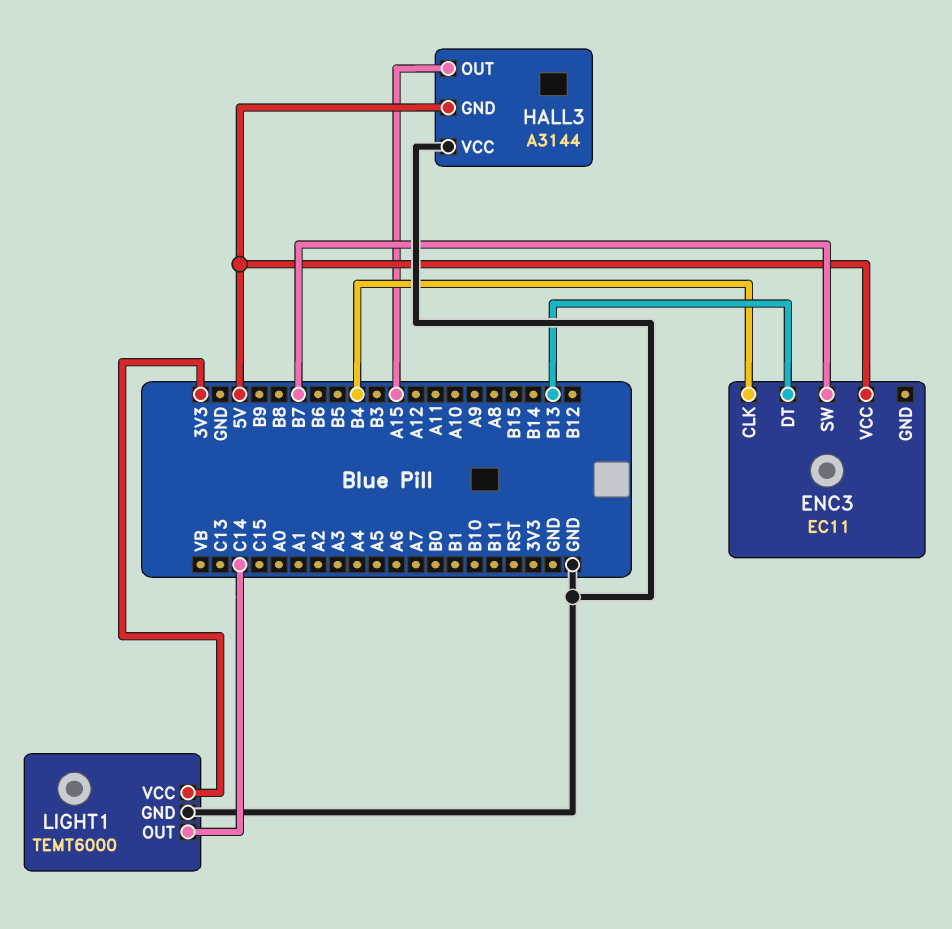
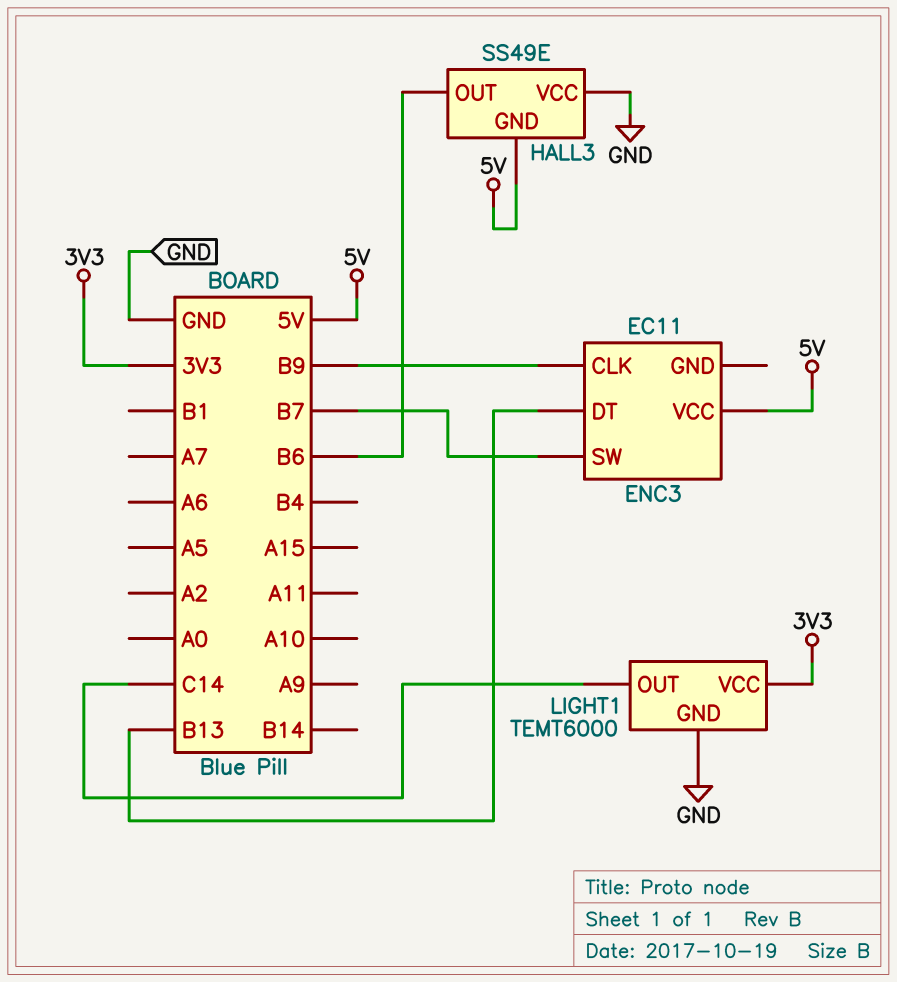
ENC3 pin CLK: B4 -> B9
HALL3: A3144 -> SS49E
HALL3 pin OUT: A15 -> B6

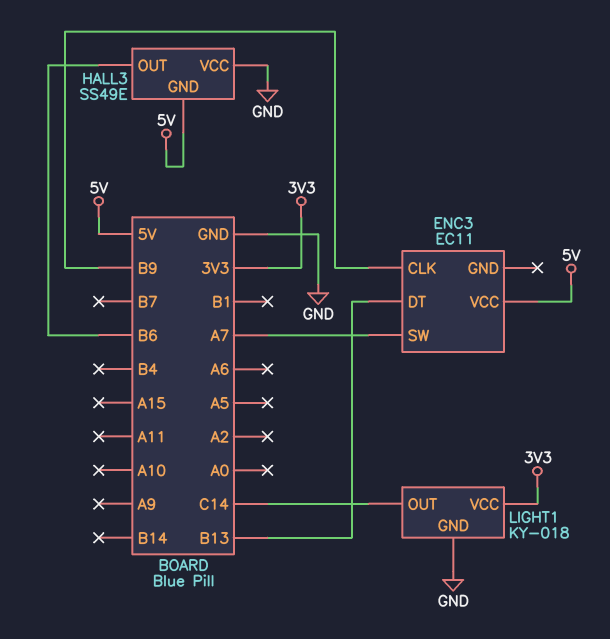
ENC3 pin SW: B7 -> A7
LIGHT1: TEMT6000 -> KY-018

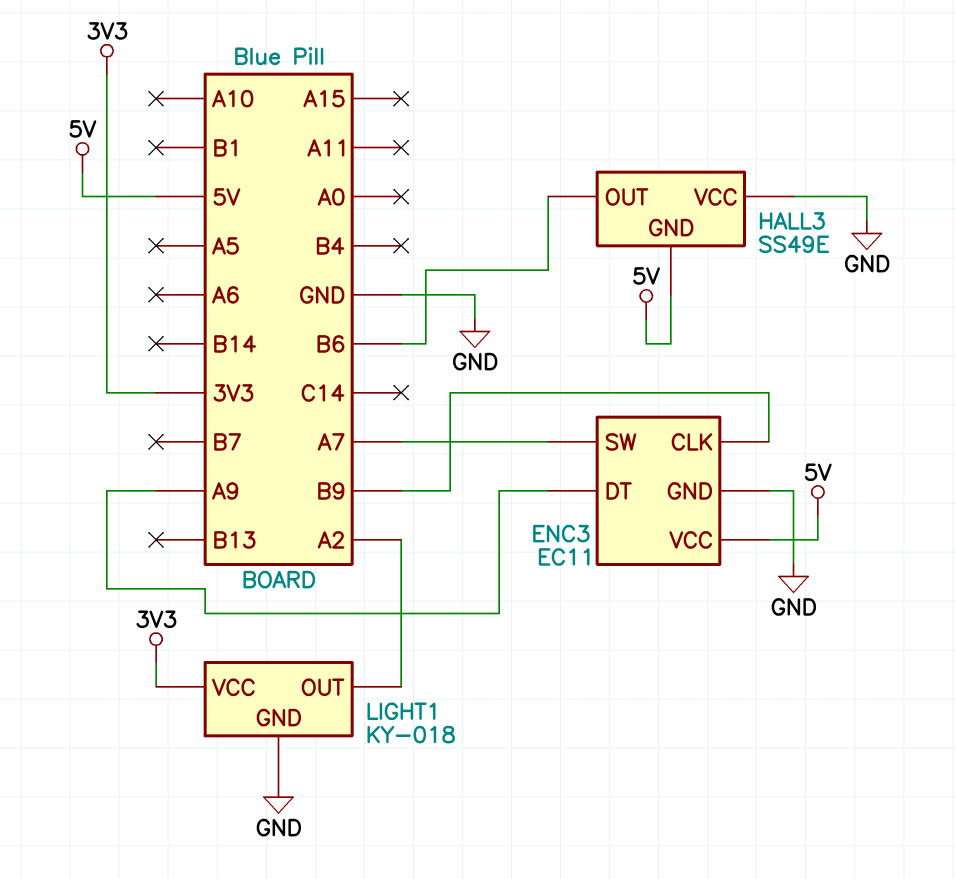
ENC3 pin DT: B13 -> A9
ENC3 pin GND: none -> GND
LIGHT1 pin OUT: C14 -> A2

